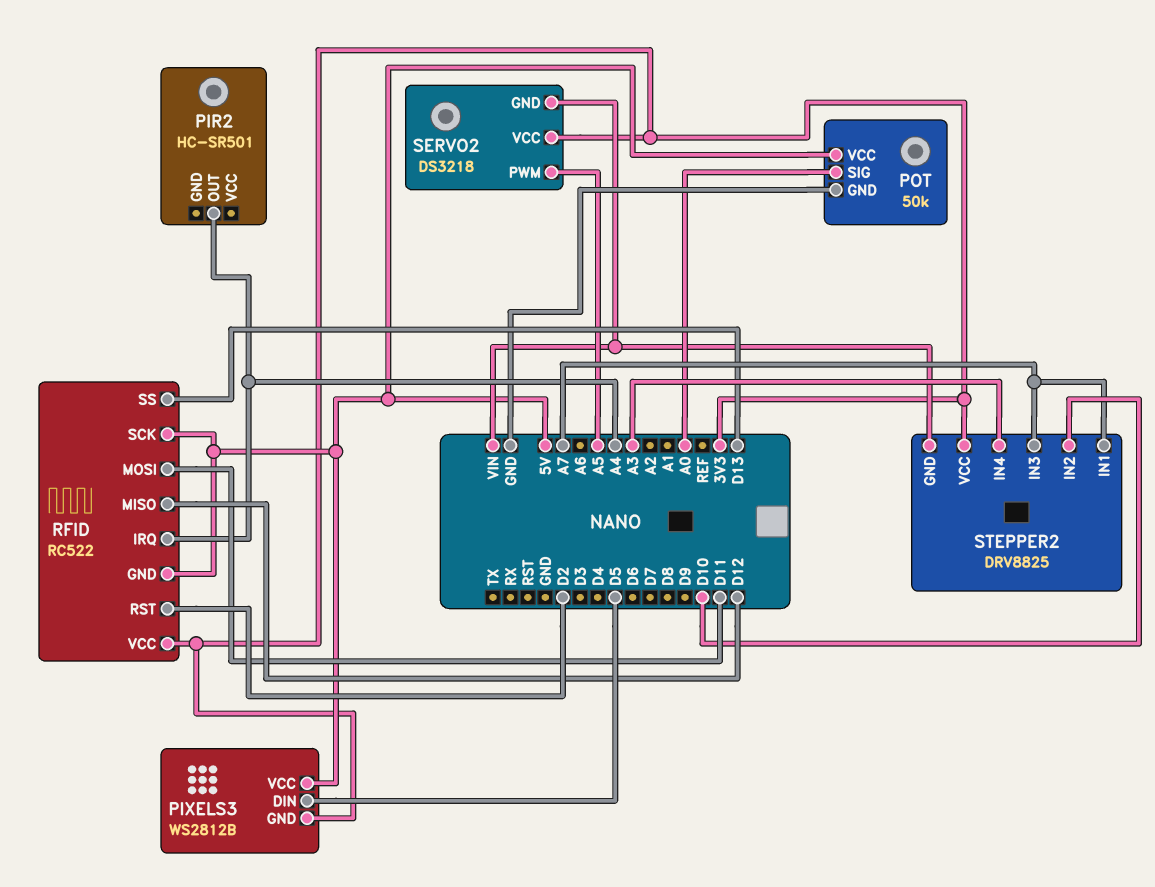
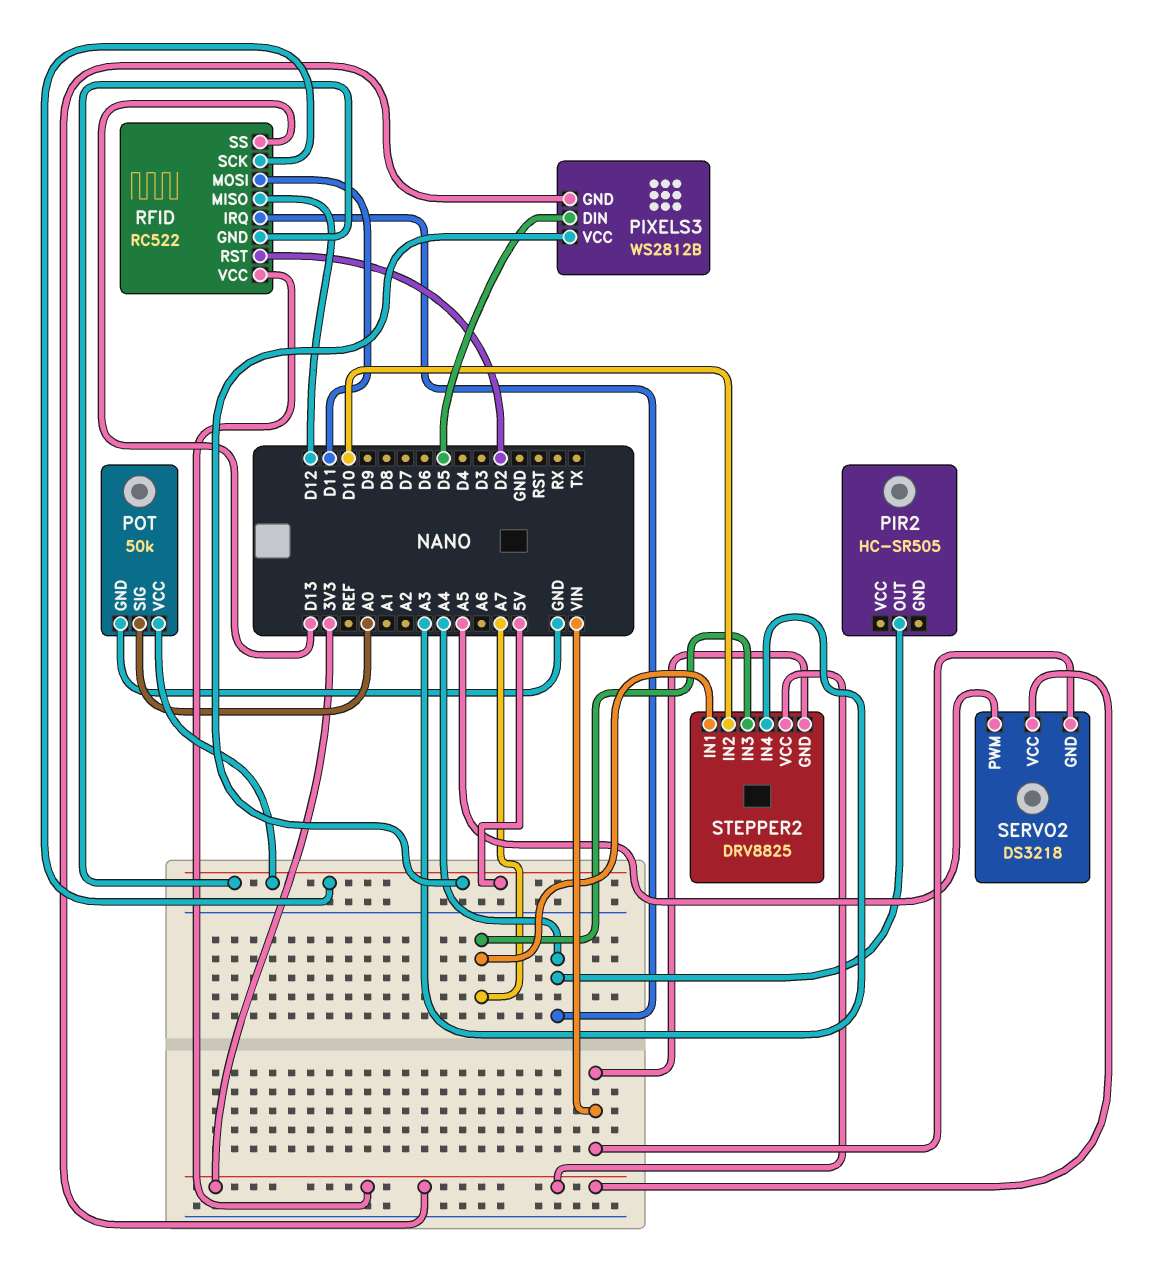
PIR2: HC-SR501 -> HC-SR505

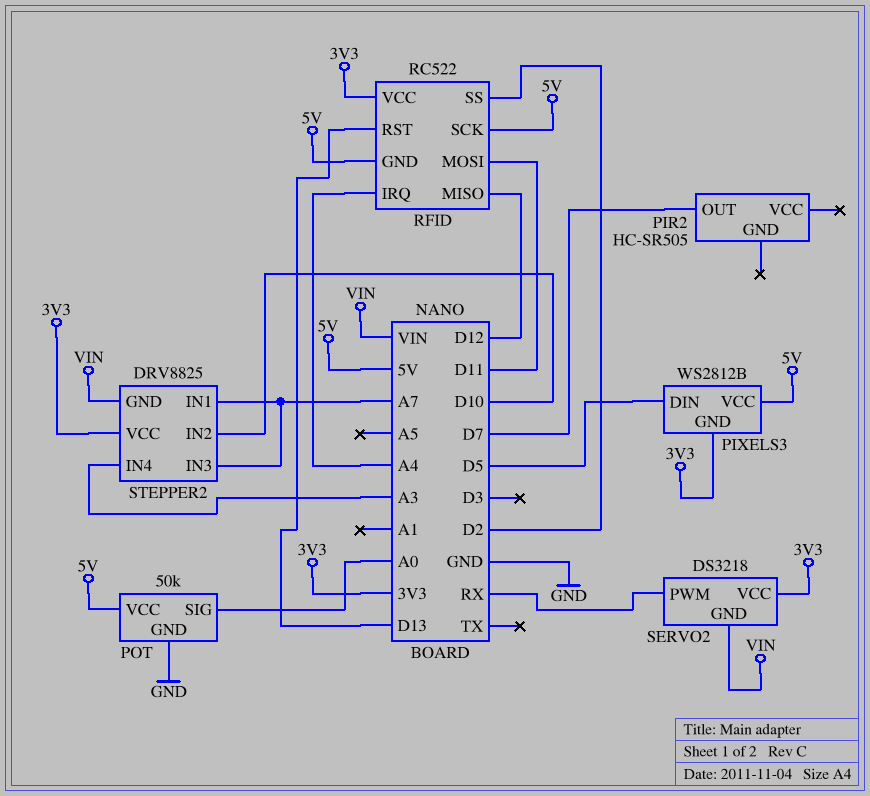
PIR2 pin OUT: A4 -> D7
RFID pin RST: D2 -> D13
RFID pin SS: D13 -> D2
SERVO2 pin PWM: A5 -> RX

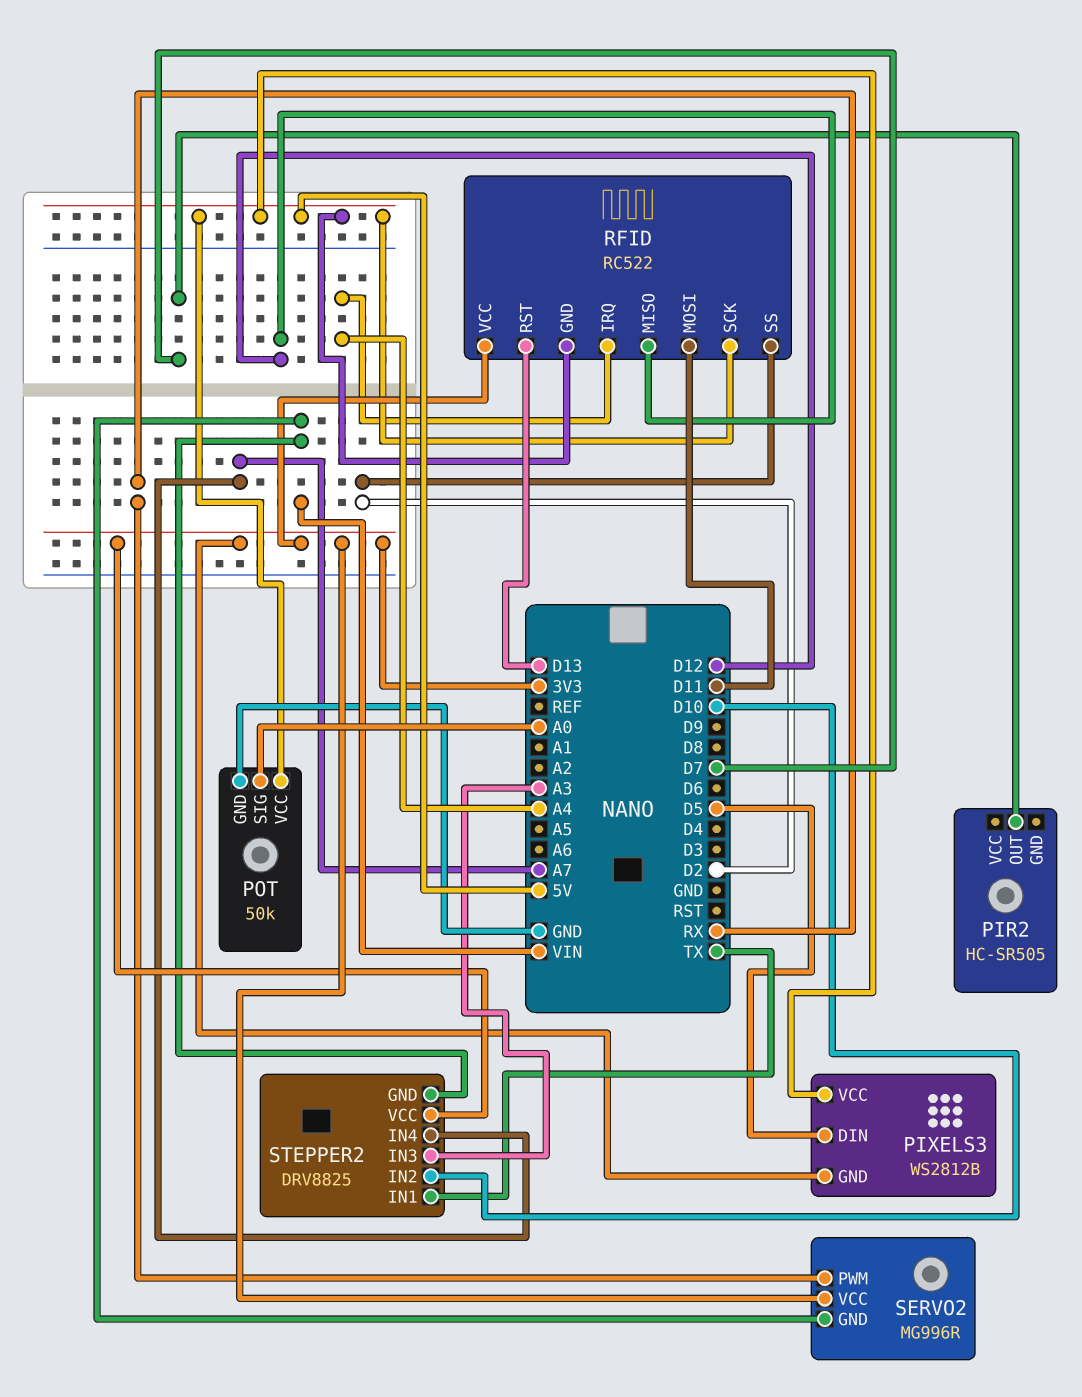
SERVO2: DS3218 -> MG996R
STEPPER2 pin IN1: A7 -> TX
STEPPER2 pin IN3: A7 -> A3
STEPPER2 pin IN4: A3 -> A7

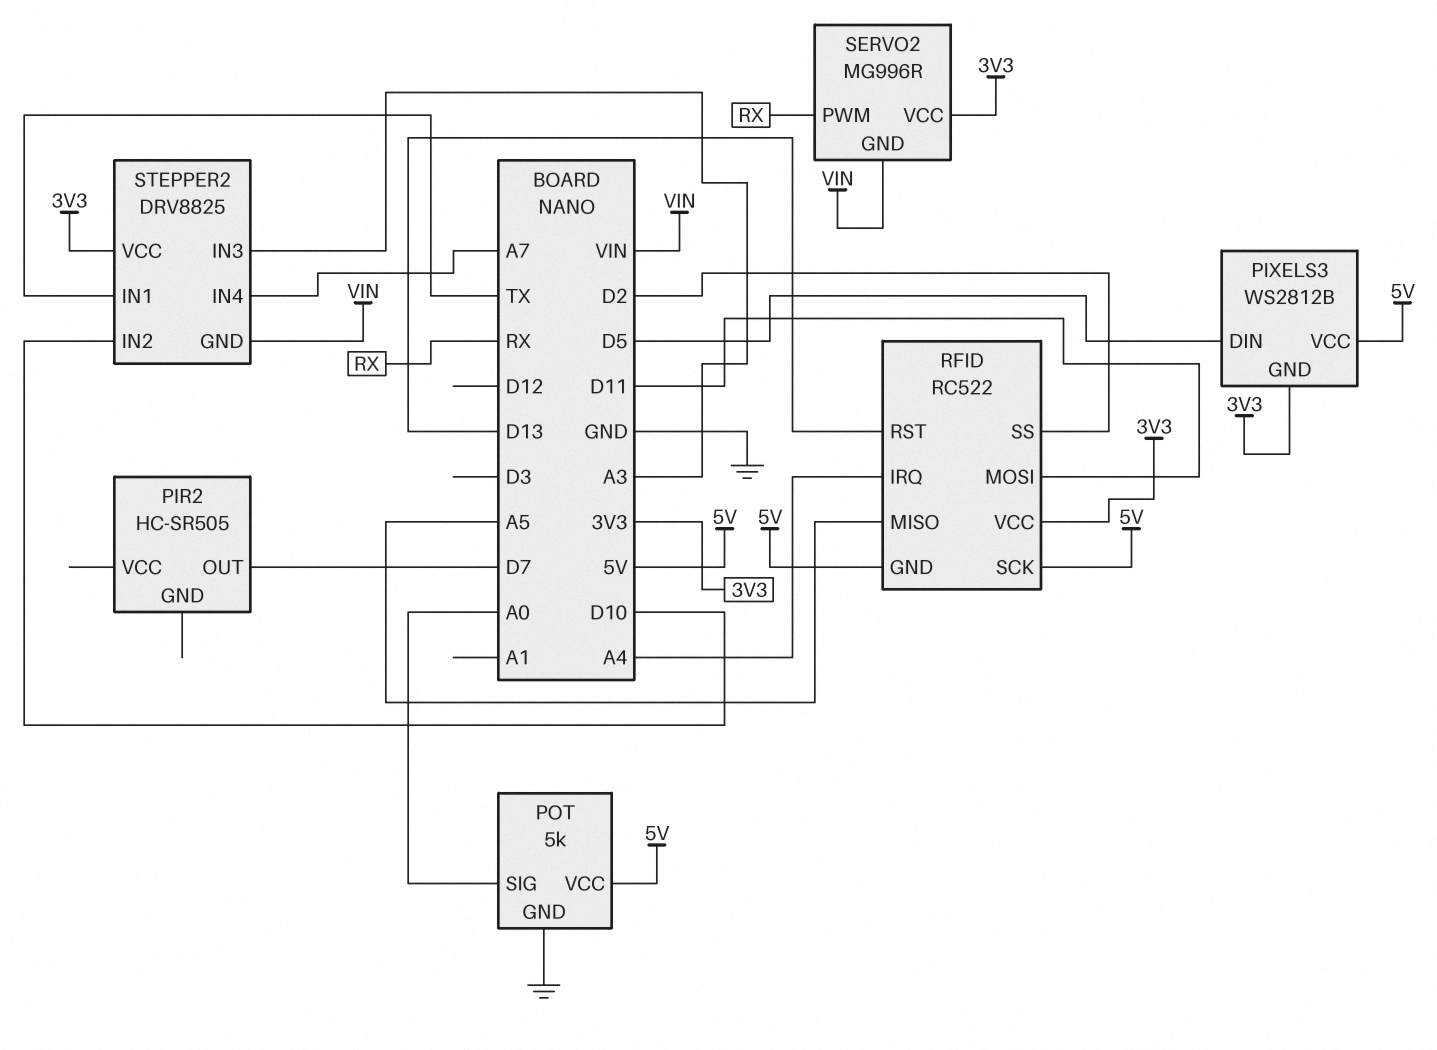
POT: 50k -> 5k
RFID pin MISO: D12 -> A5

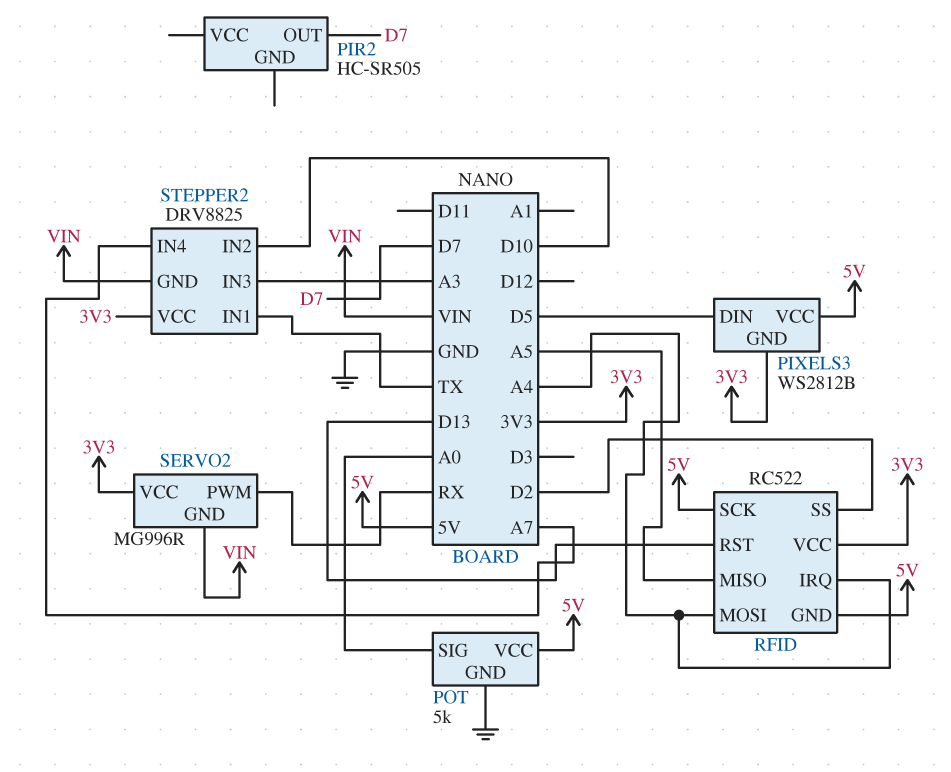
RFID pin MOSI: D11 -> A4

